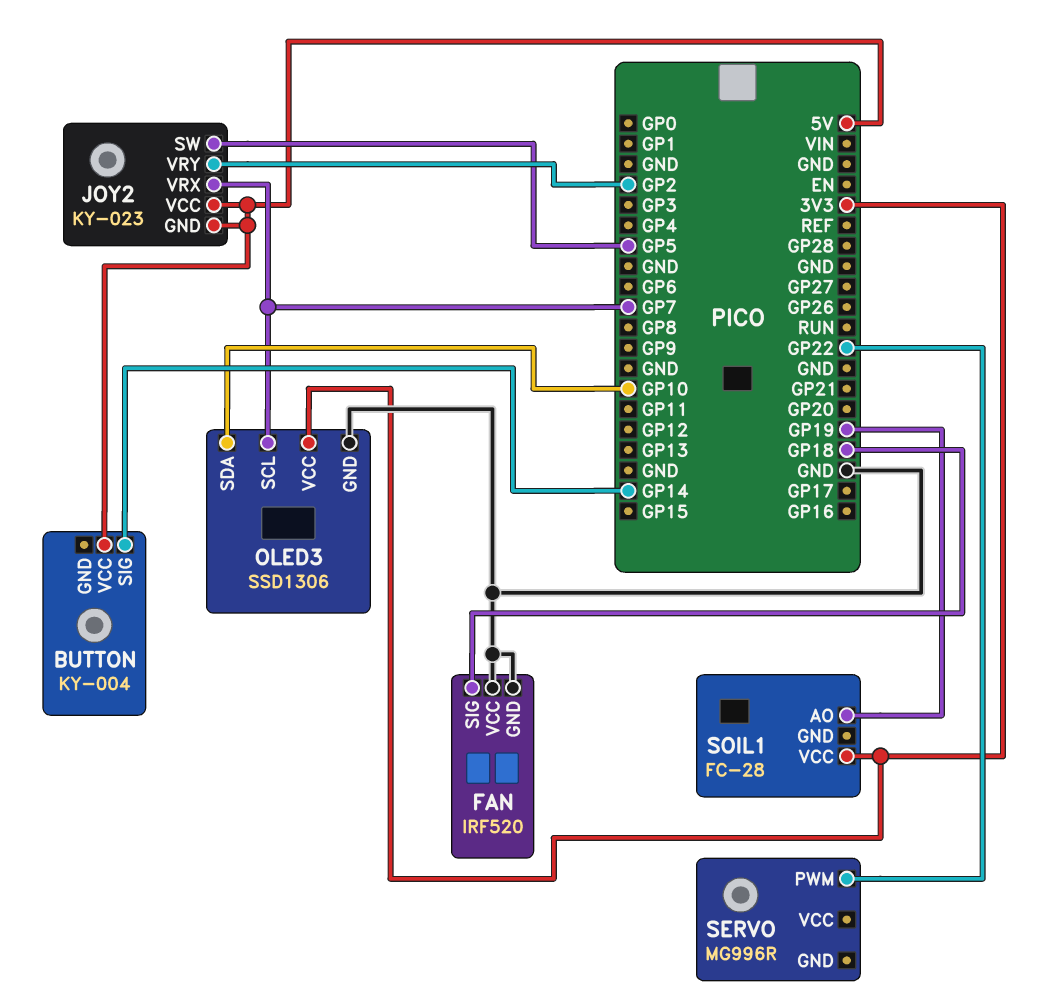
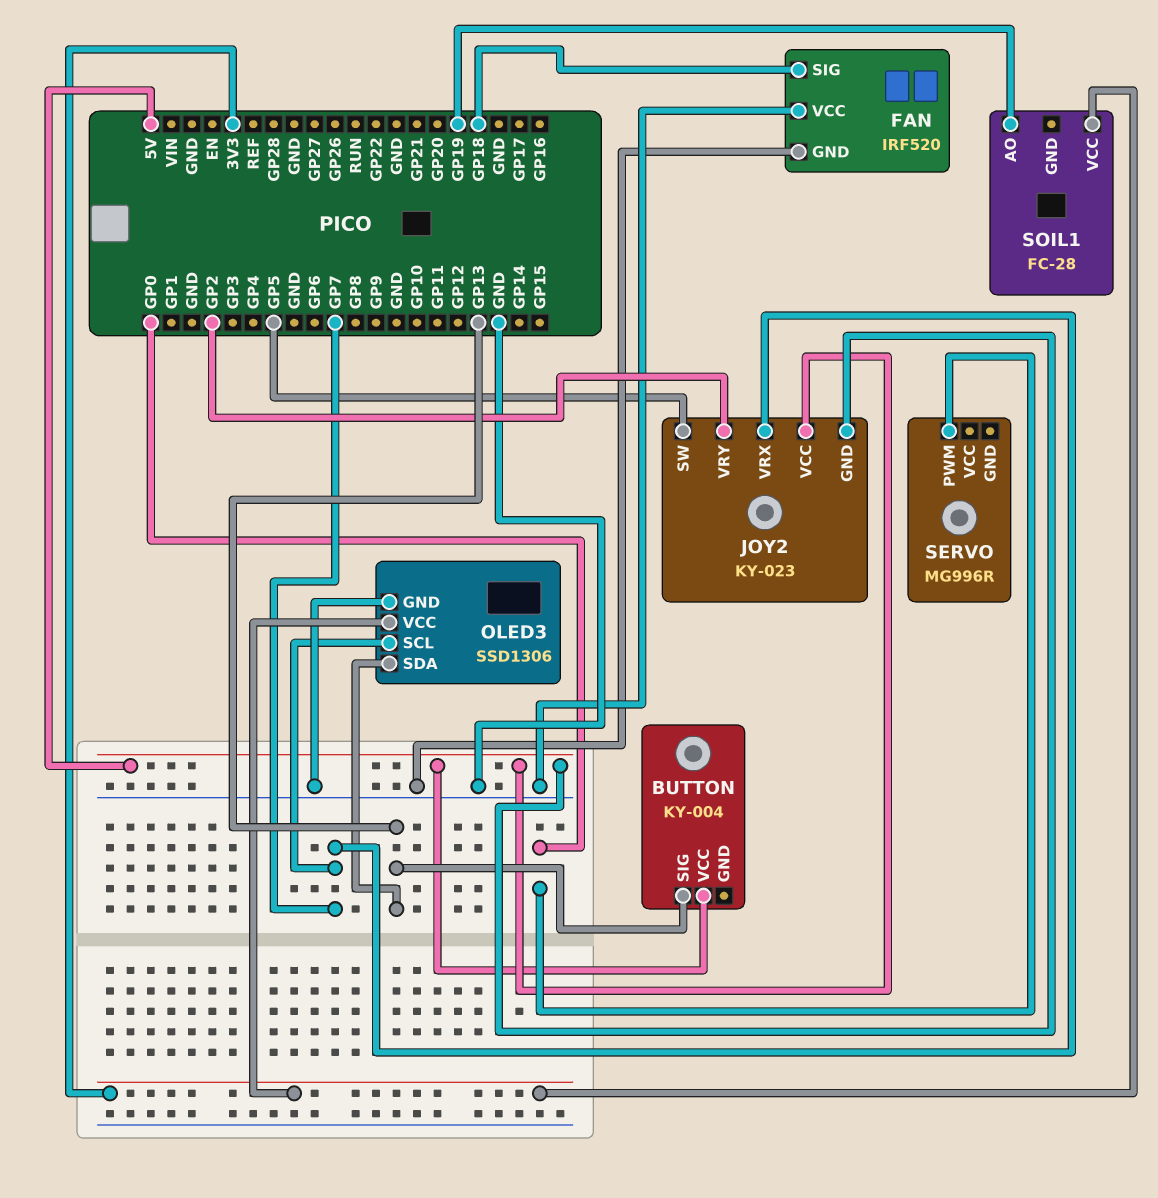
BUTTON pin SIG: GP14 -> GP13
OLED3 pin SDA: GP10 -> GP13
SERVO pin PWM: GP22 -> GP0

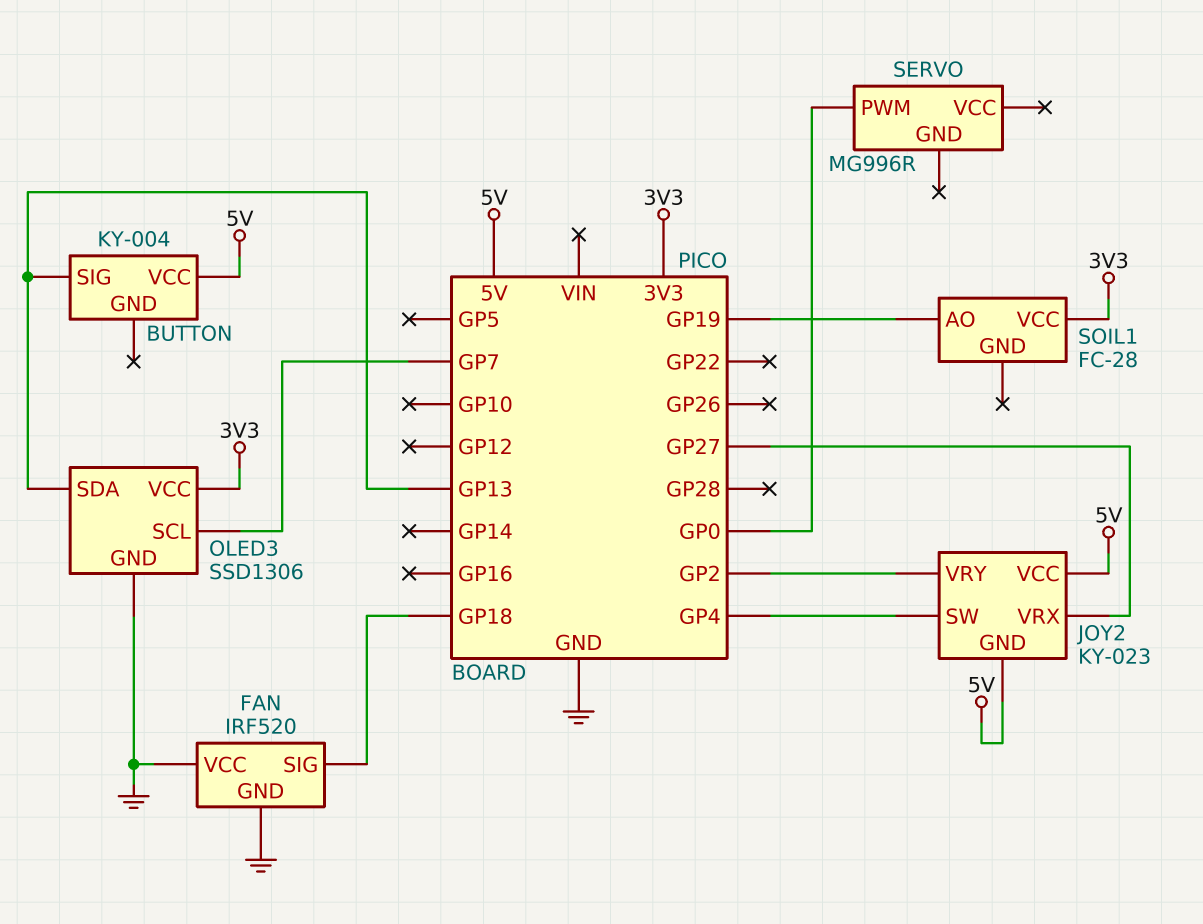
JOY2 pin SW: GP5 -> GP4
JOY2 pin VRX: GP7 -> GP27

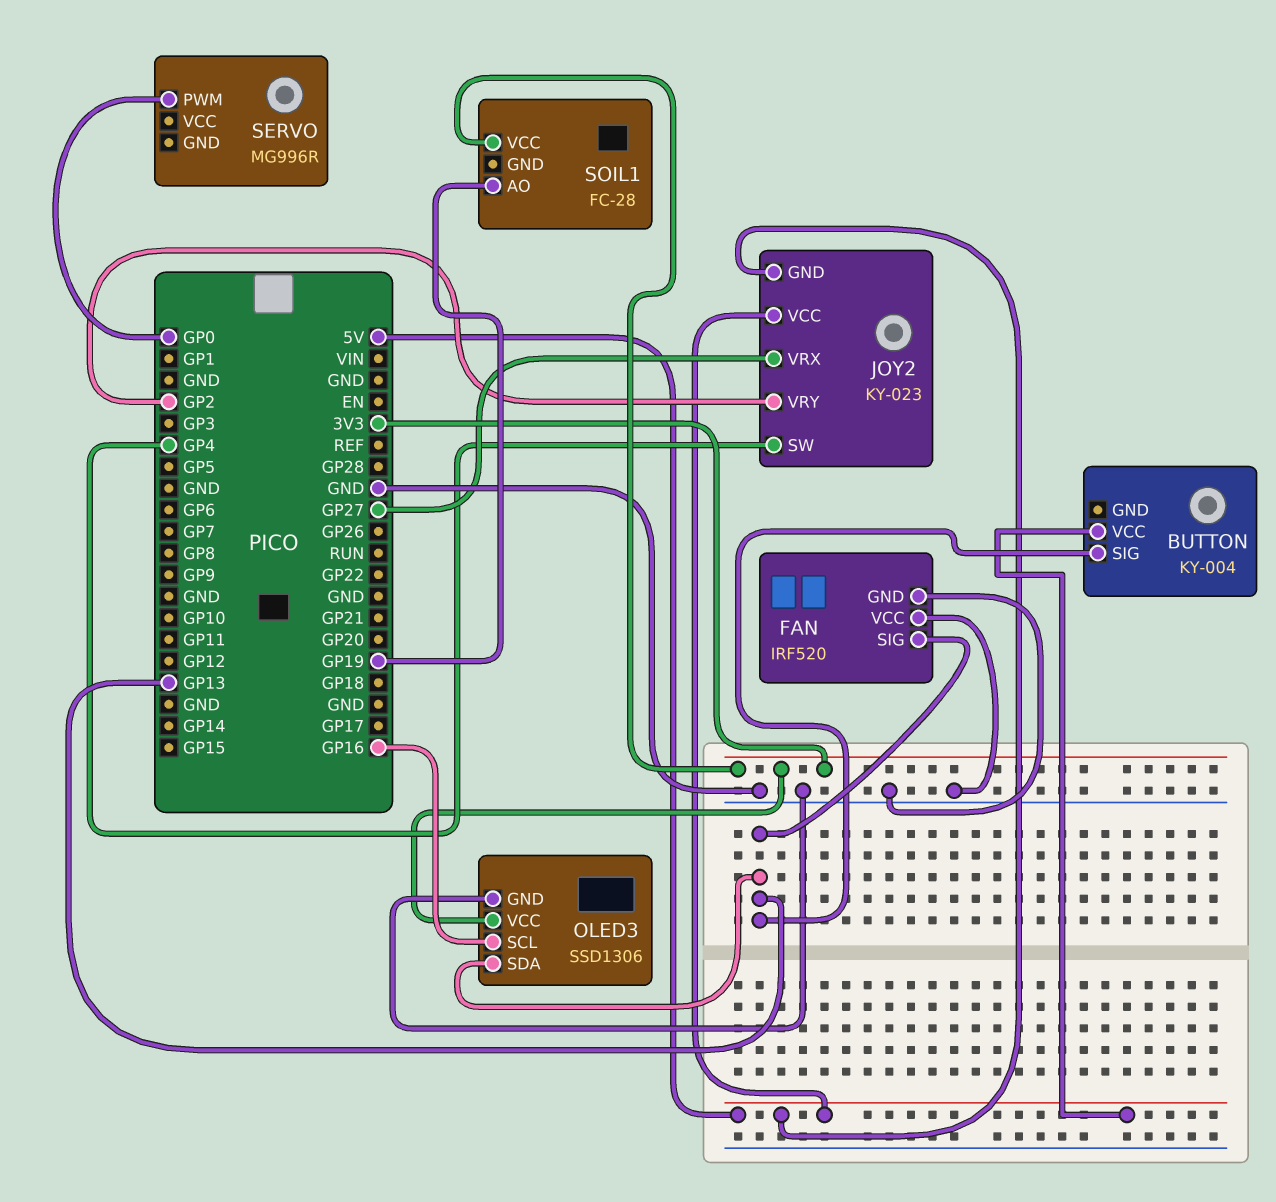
FAN pin SIG: GP18 -> GP13
OLED3 pin SCL: GP7 -> GP16

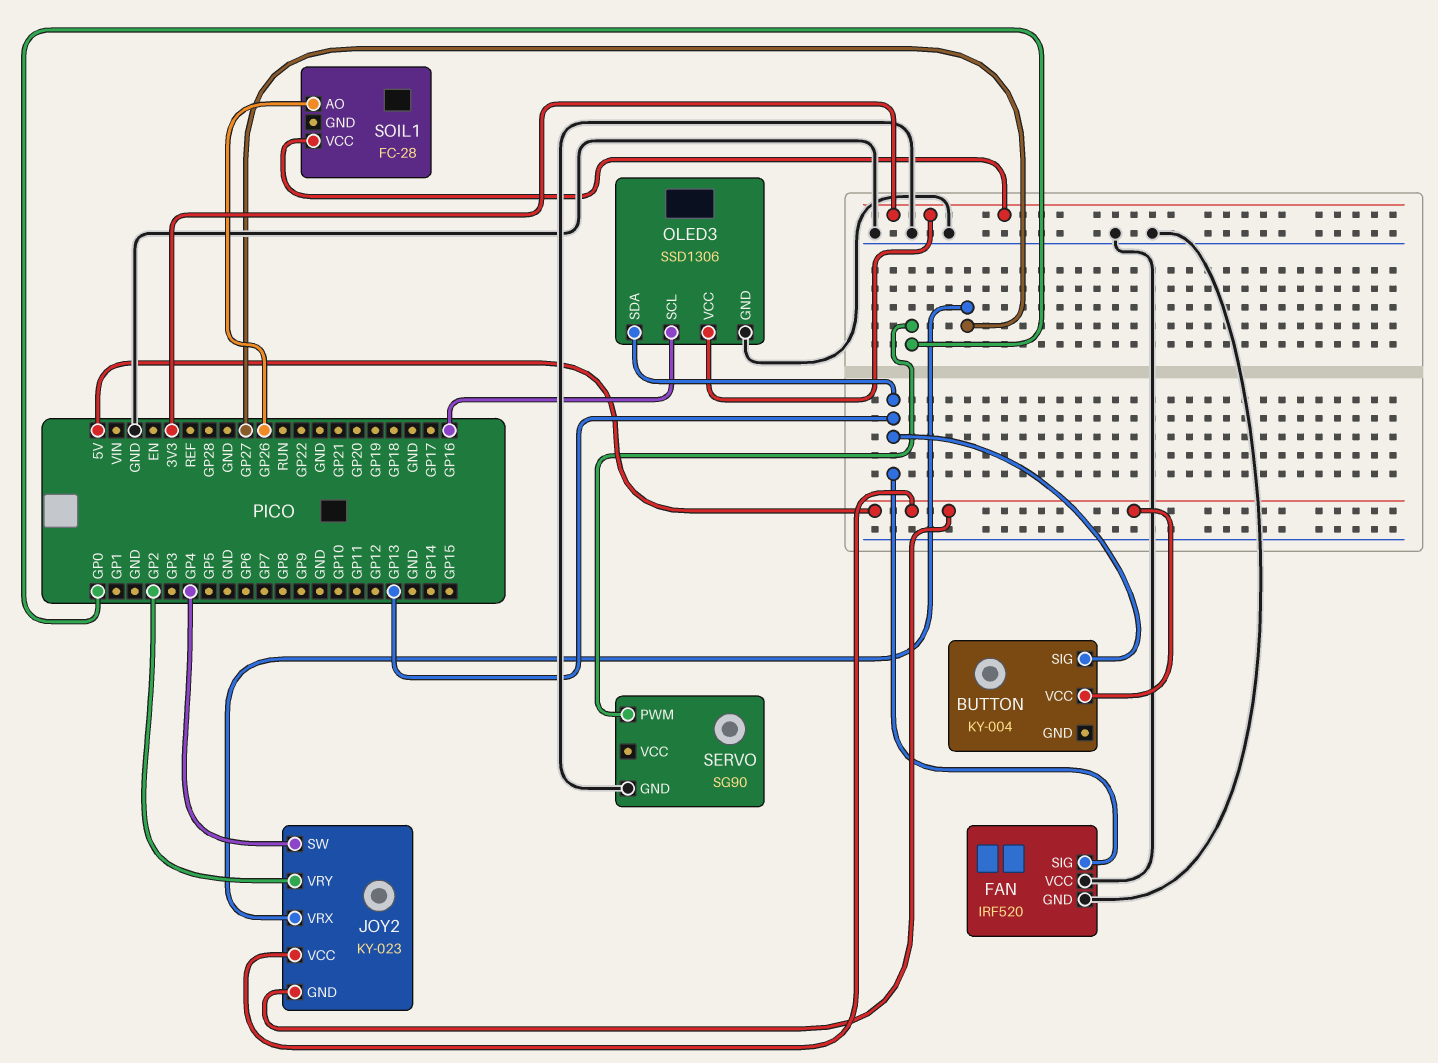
SERVO: MG996R -> SG90
SERVO pin GND: none -> GND
SOIL1 pin AO: GP19 -> GP26

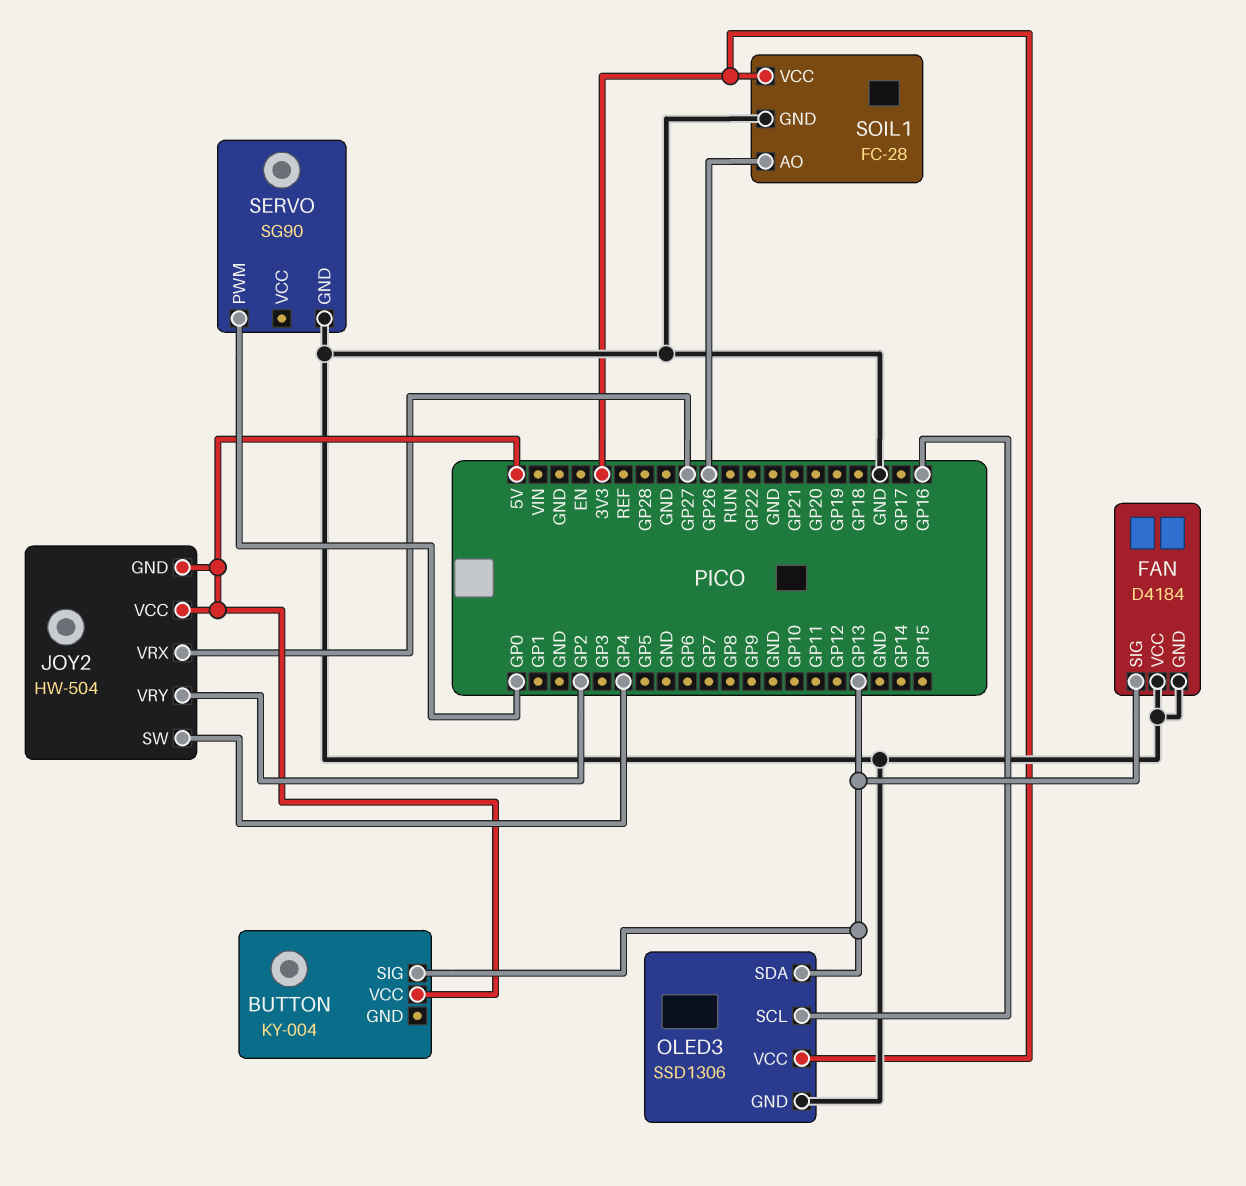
FAN: IRF520 -> D4184
JOY2: KY-023 -> HW-504
SOIL1 pin GND: none -> GND

